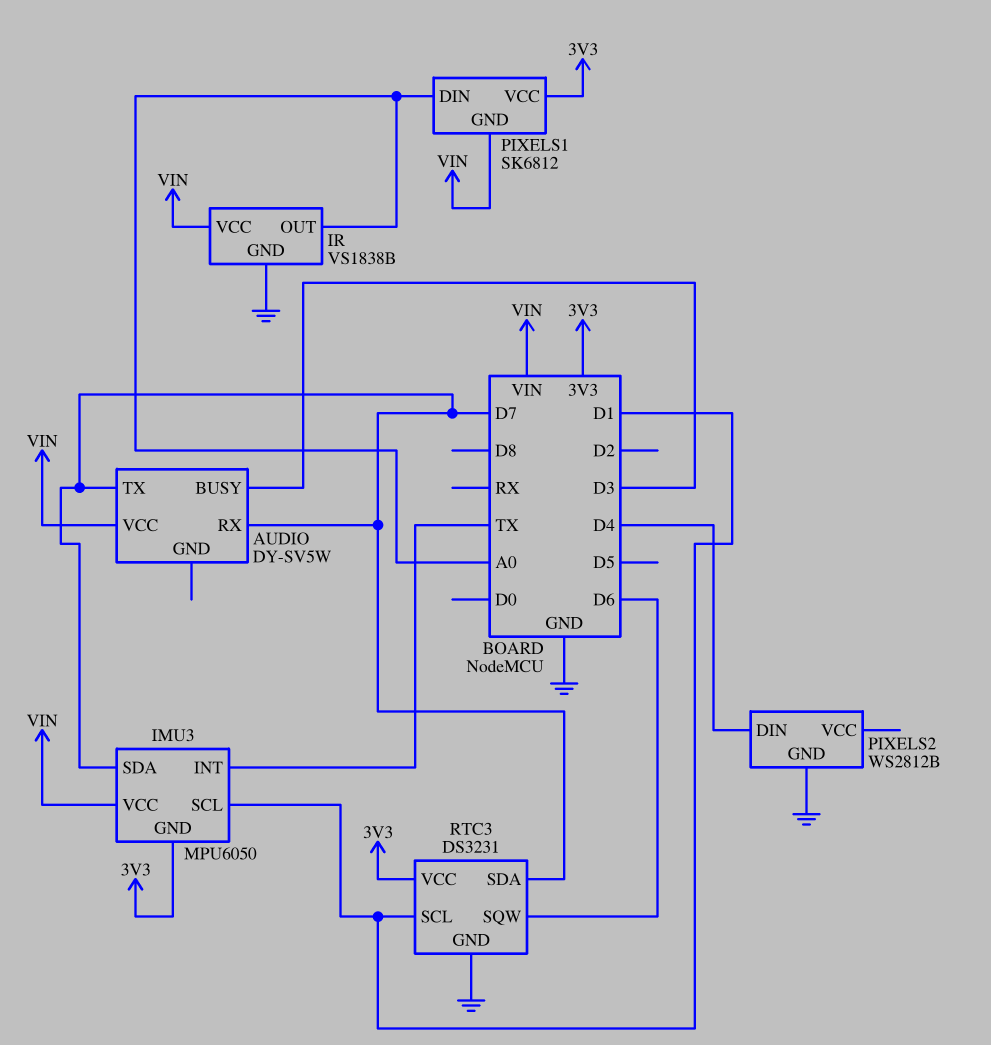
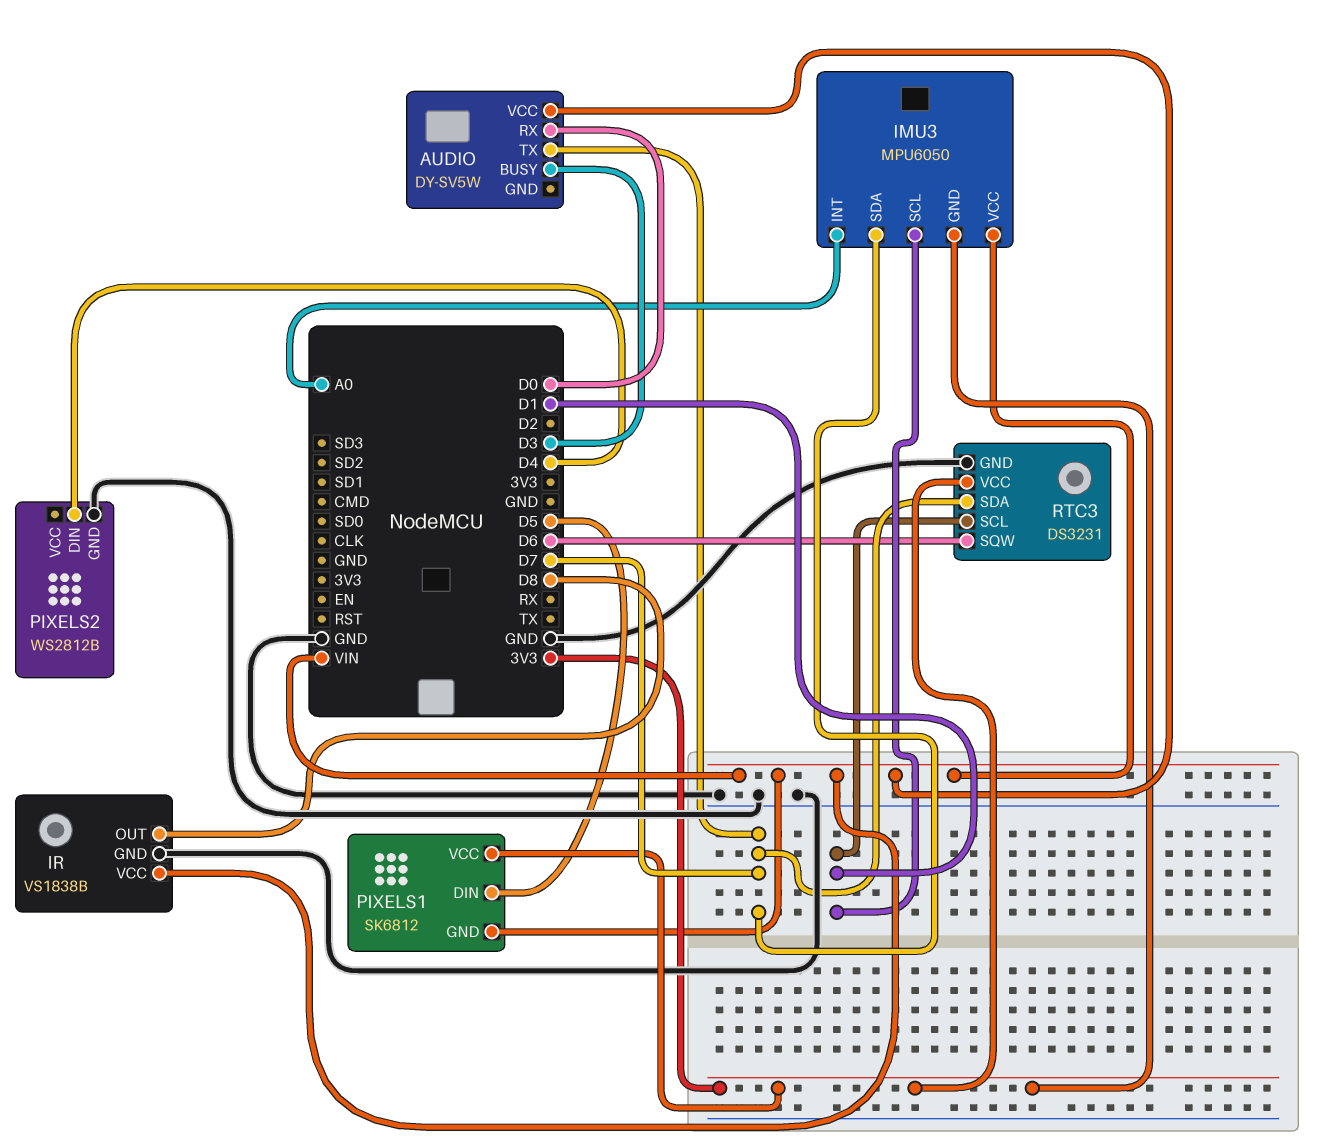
AUDIO pin RX: D7 -> D0
IMU3 pin INT: TX -> A0
IR pin OUT: A0 -> D8
PIXELS1 pin DIN: A0 -> D5

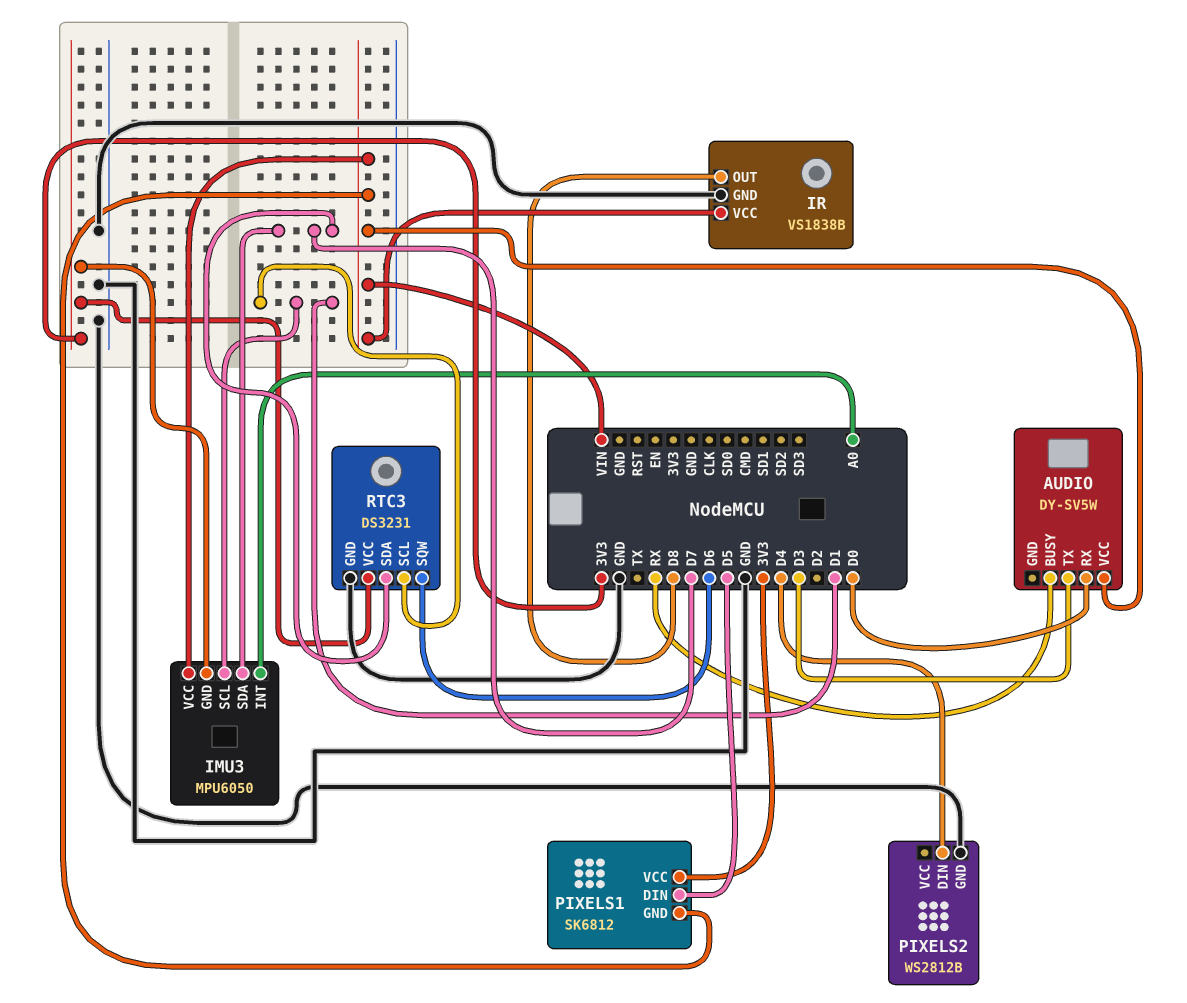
AUDIO pin BUSY: D3 -> RX
AUDIO pin TX: D7 -> D3

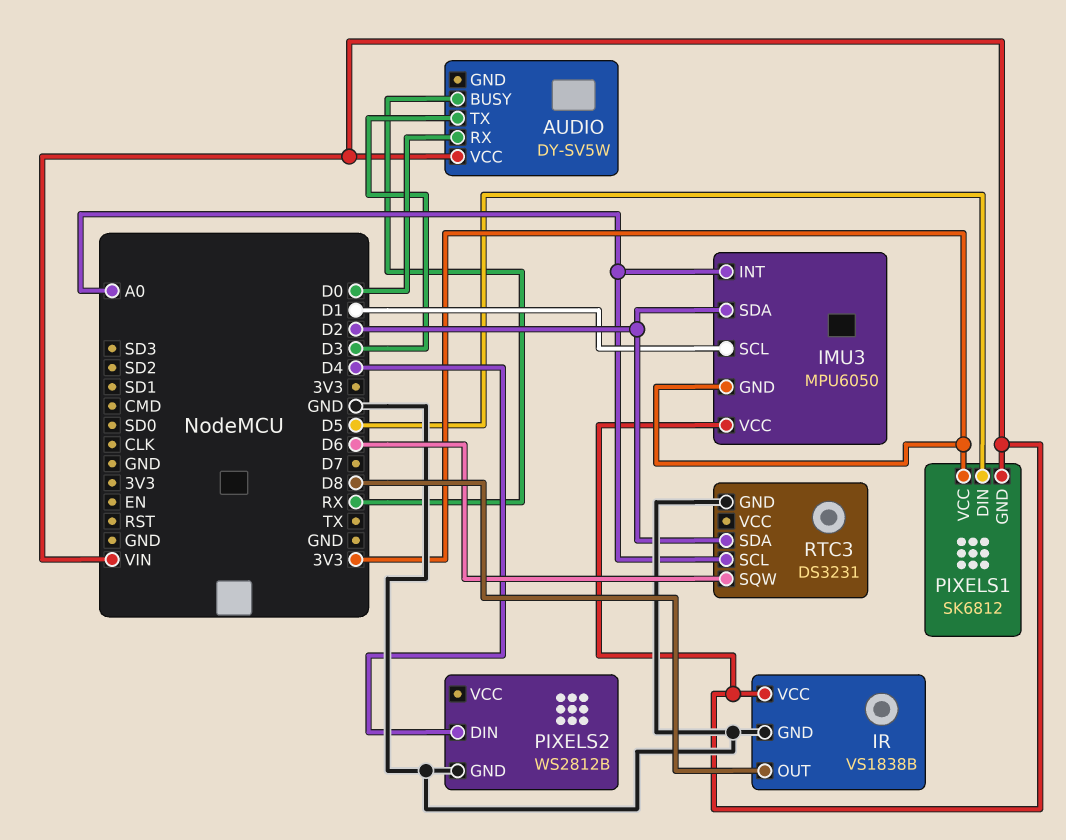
IMU3 pin SDA: D7 -> D2
RTC3 pin SCL: D1 -> A0
RTC3 pin SDA: D7 -> D2
RTC3 pin VCC: 3V3 -> none

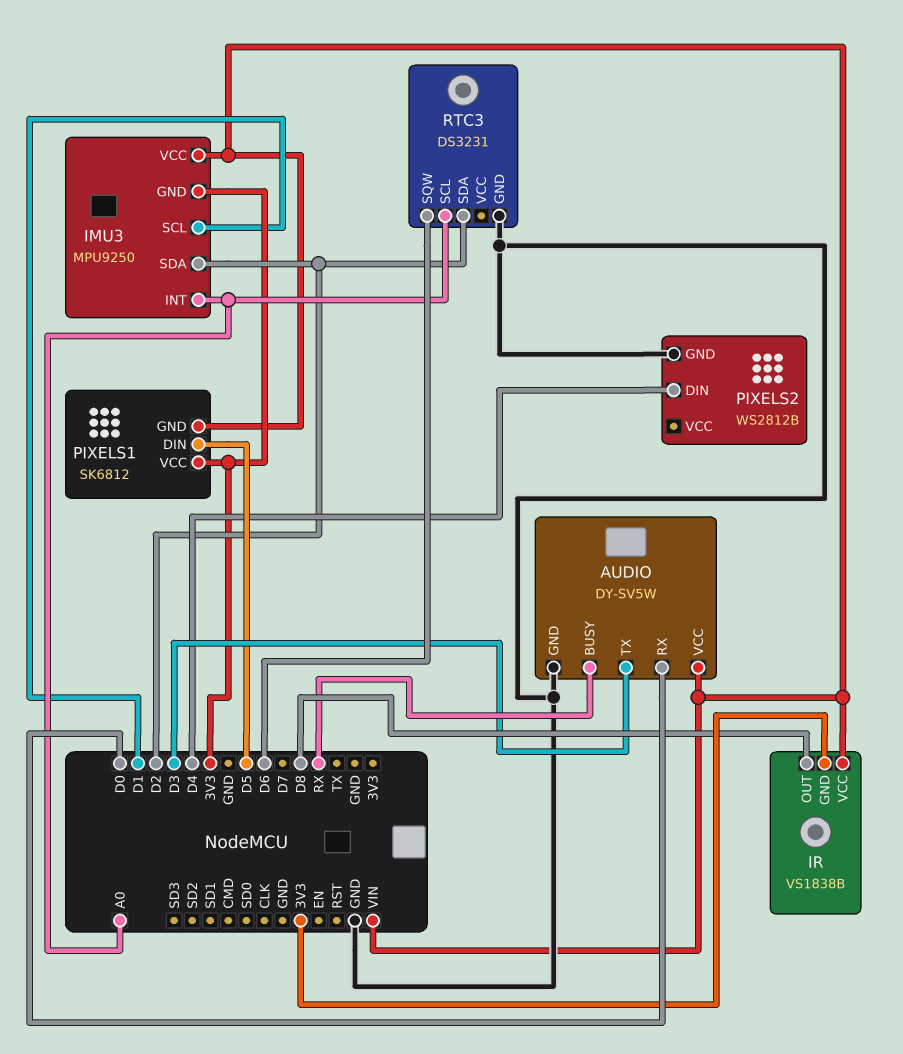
AUDIO pin GND: none -> GND
IMU3: MPU6050 -> MPU9250
IR pin GND: GND -> 3V3

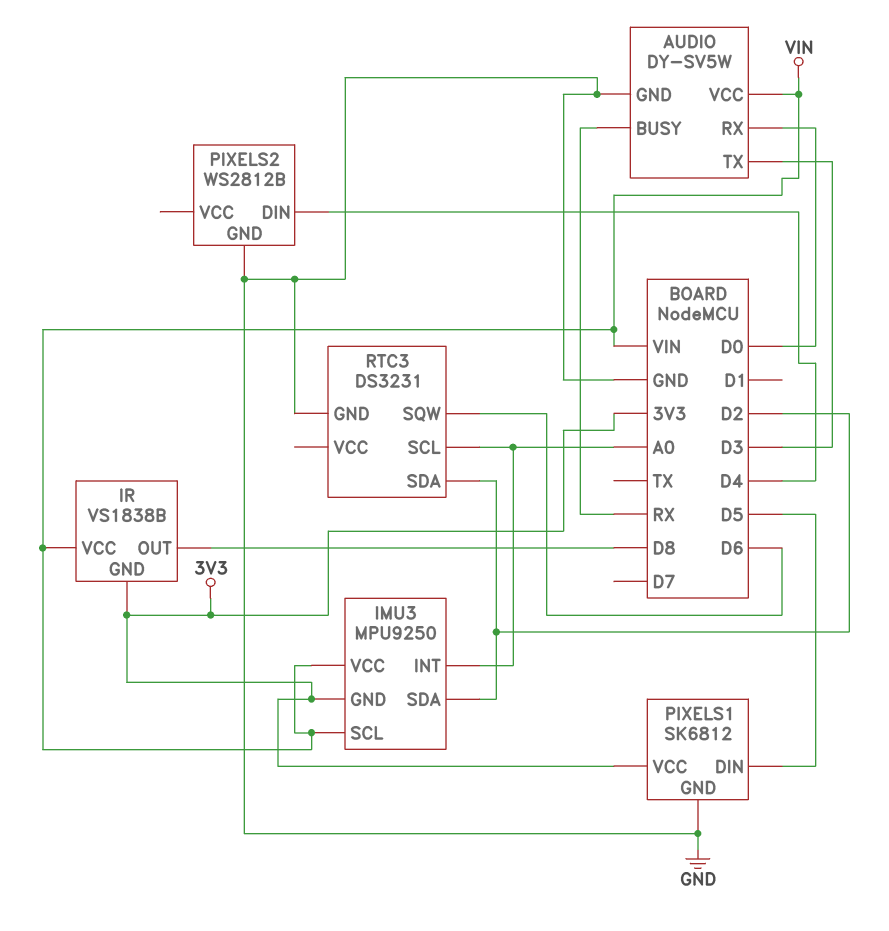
IMU3 pin SCL: D1 -> VIN
PIXELS1 pin GND: VIN -> GND

